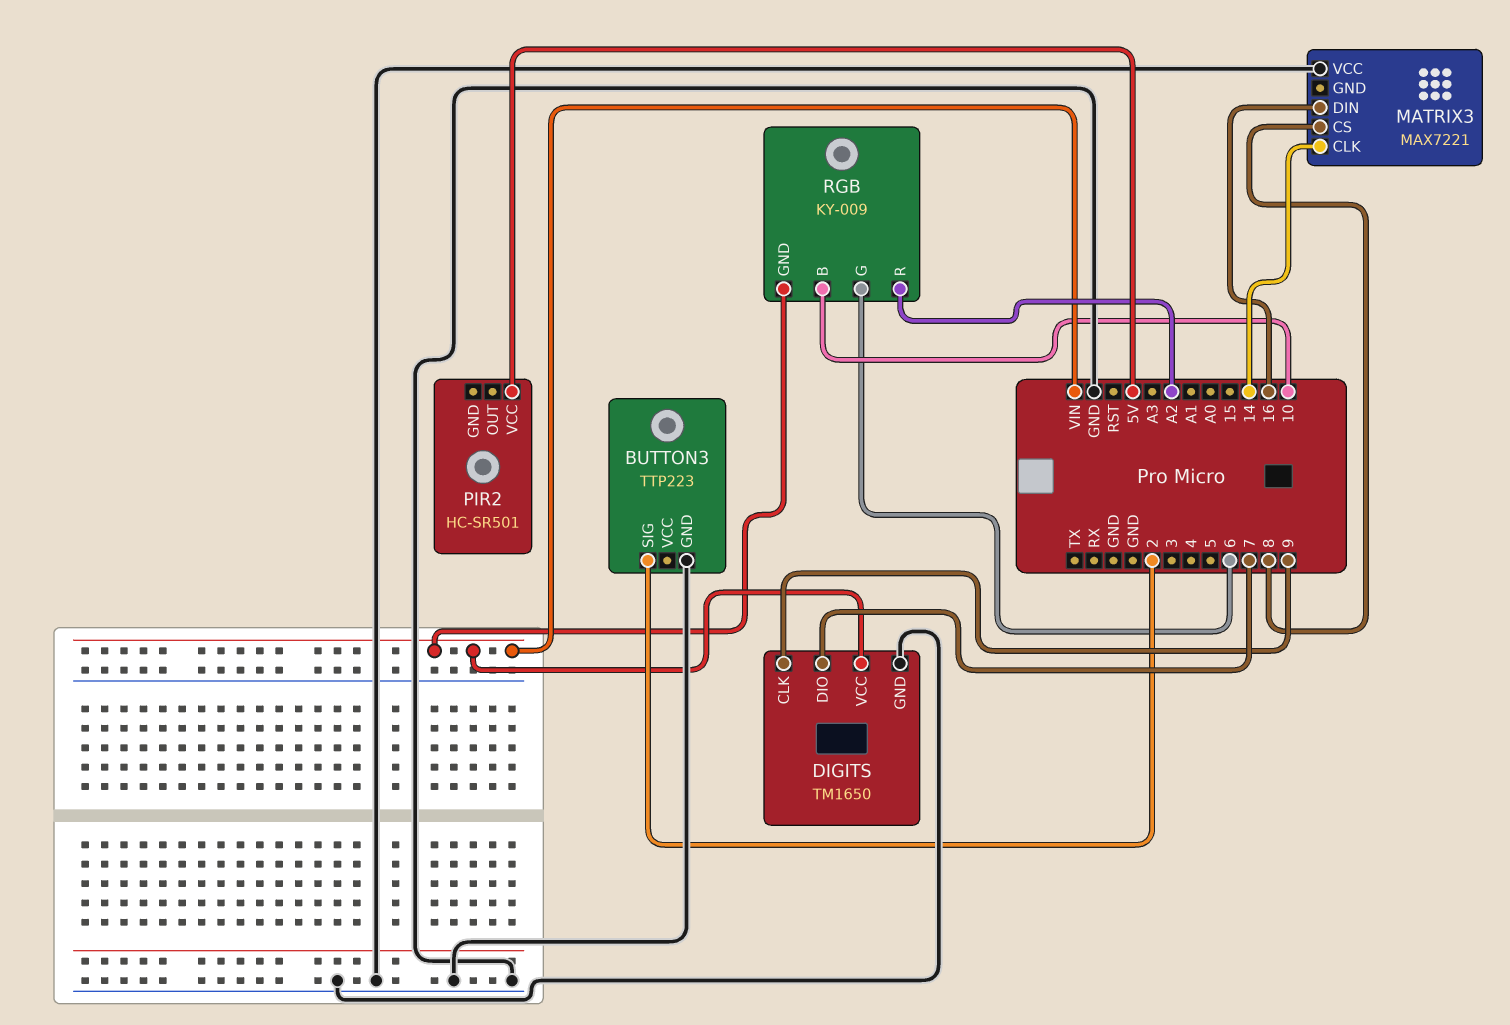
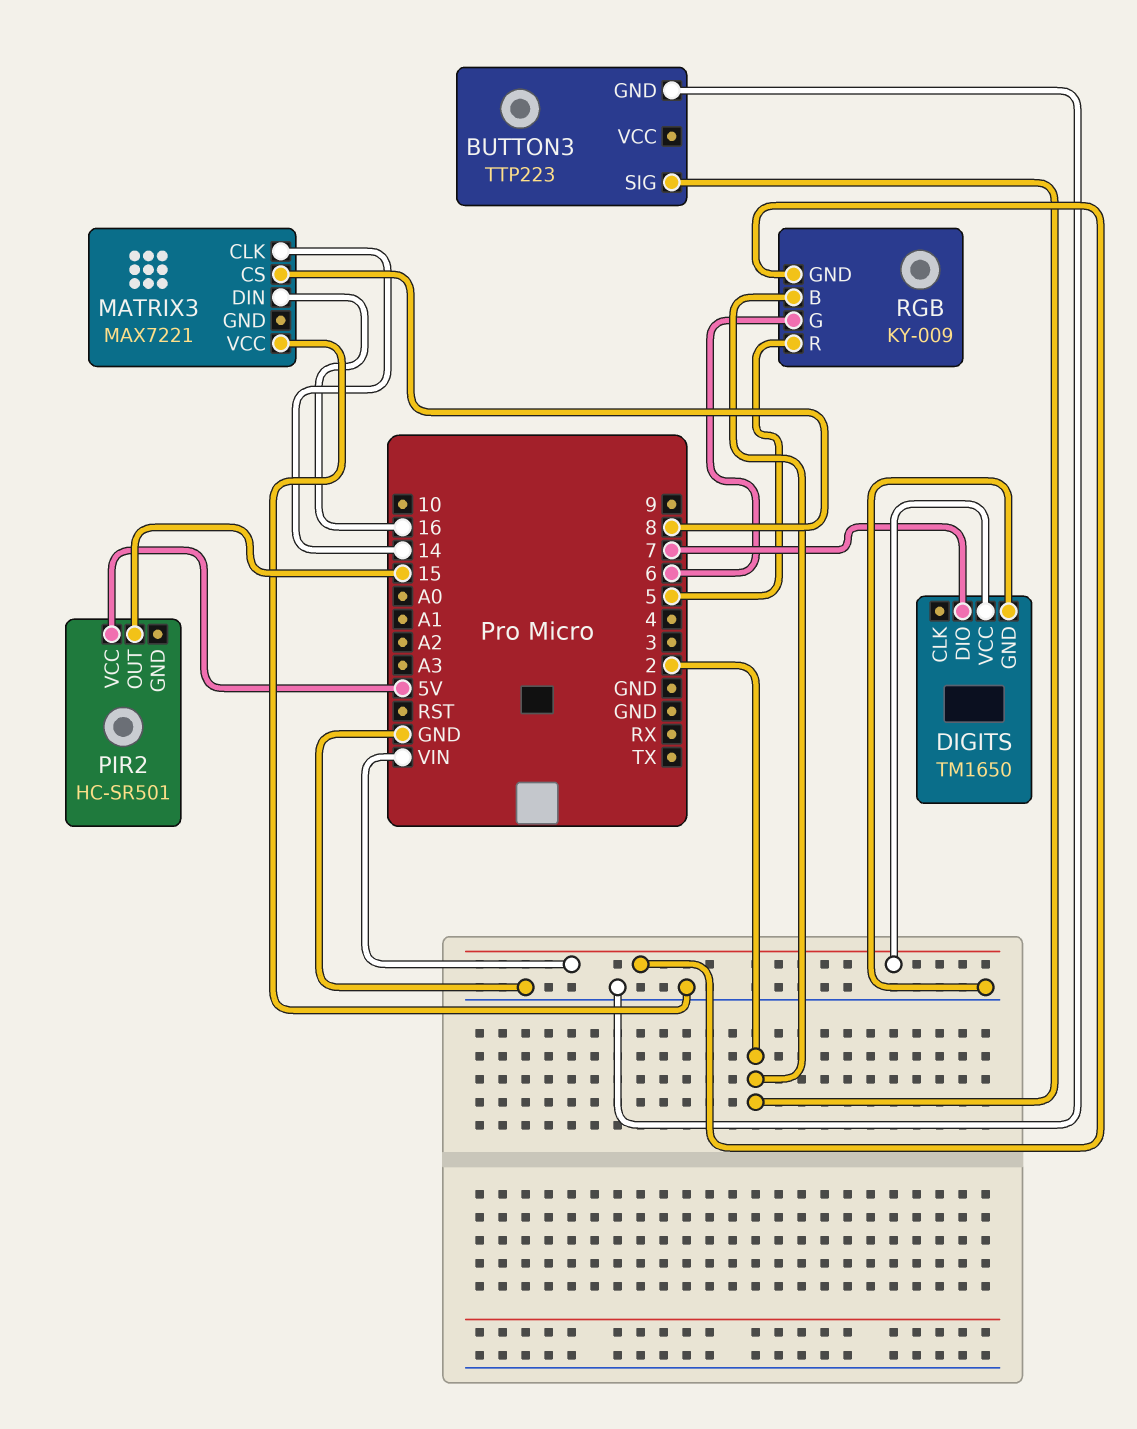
DIGITS pin CLK: 9 -> none
PIR2 pin OUT: none -> 15
RGB pin B: 10 -> 2
RGB pin R: A2 -> 5

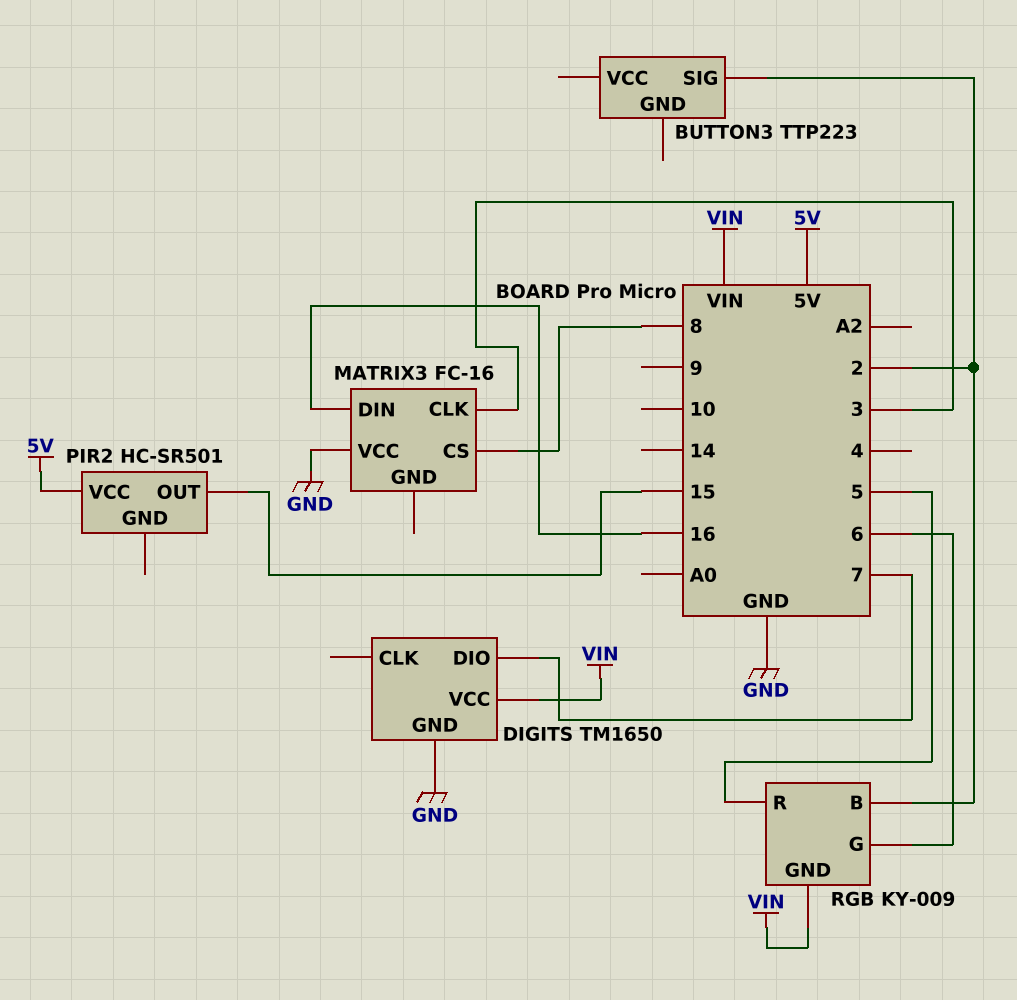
BUTTON3 pin GND: GND -> none
MATRIX3: MAX7221 -> FC-16
MATRIX3 pin CLK: 14 -> 3

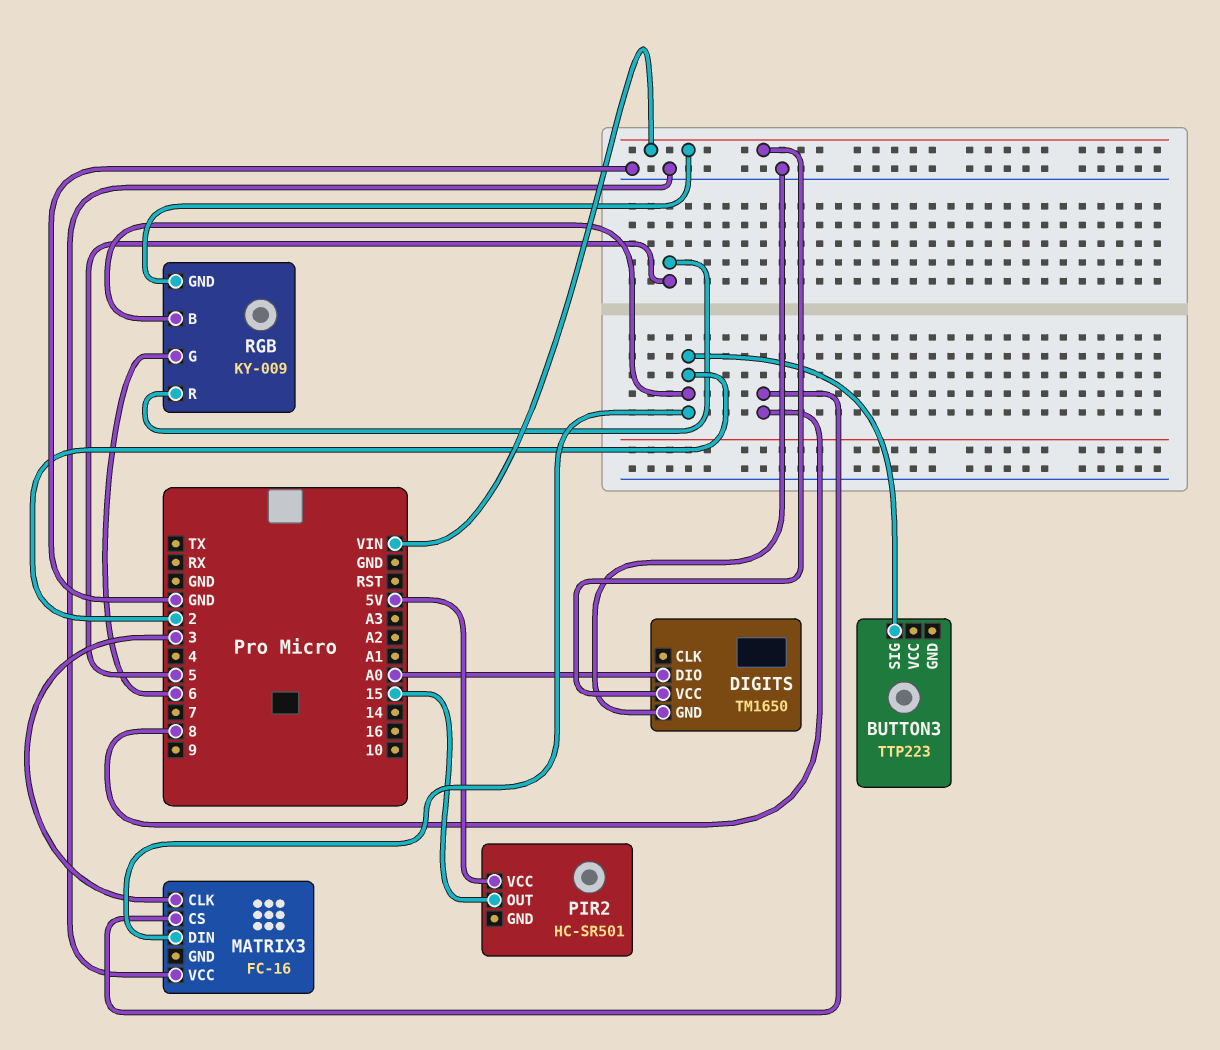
DIGITS pin DIO: 7 -> A0
MATRIX3 pin DIN: 16 -> 2

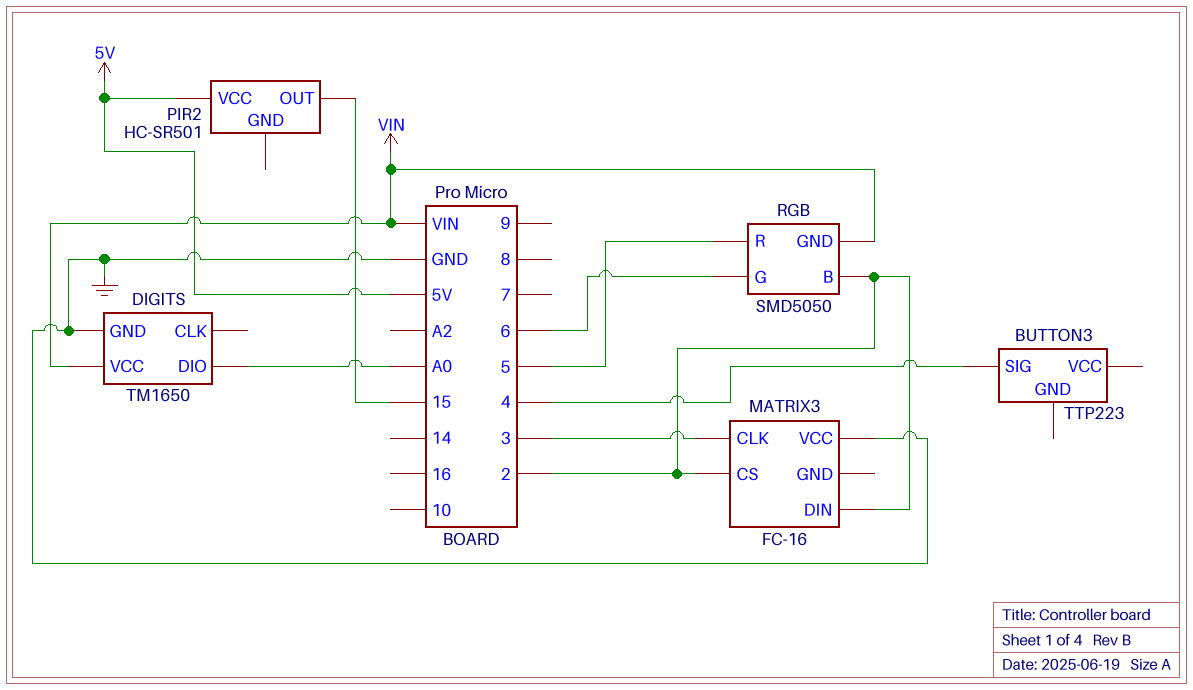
BUTTON3 pin SIG: 2 -> 4
MATRIX3 pin CS: 8 -> 2
RGB: KY-009 -> SMD5050

